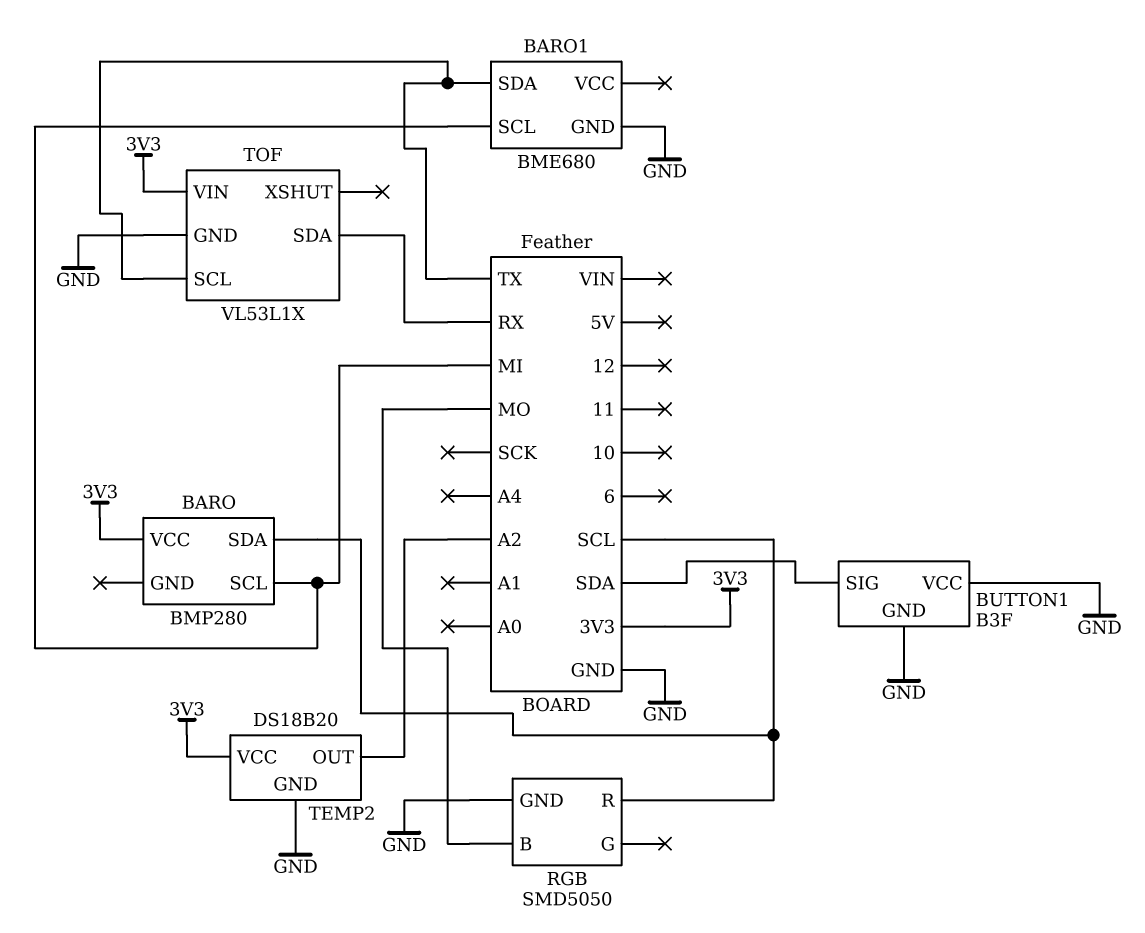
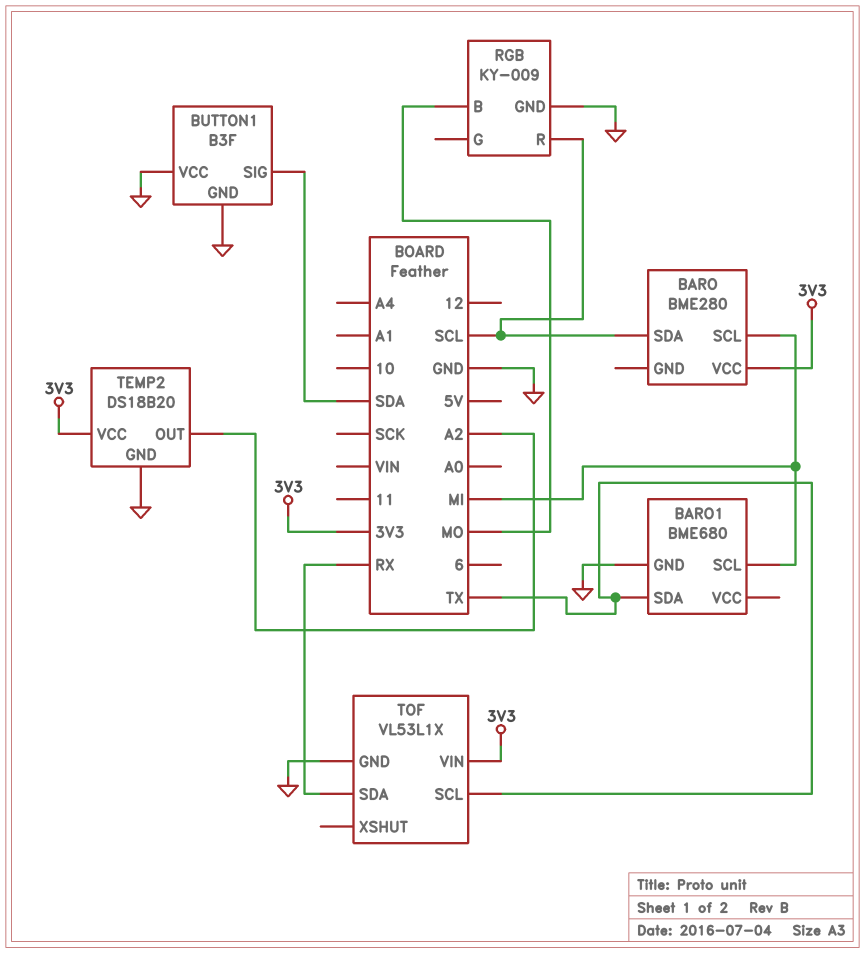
BARO: BMP280 -> BME280
RGB: SMD5050 -> KY-009

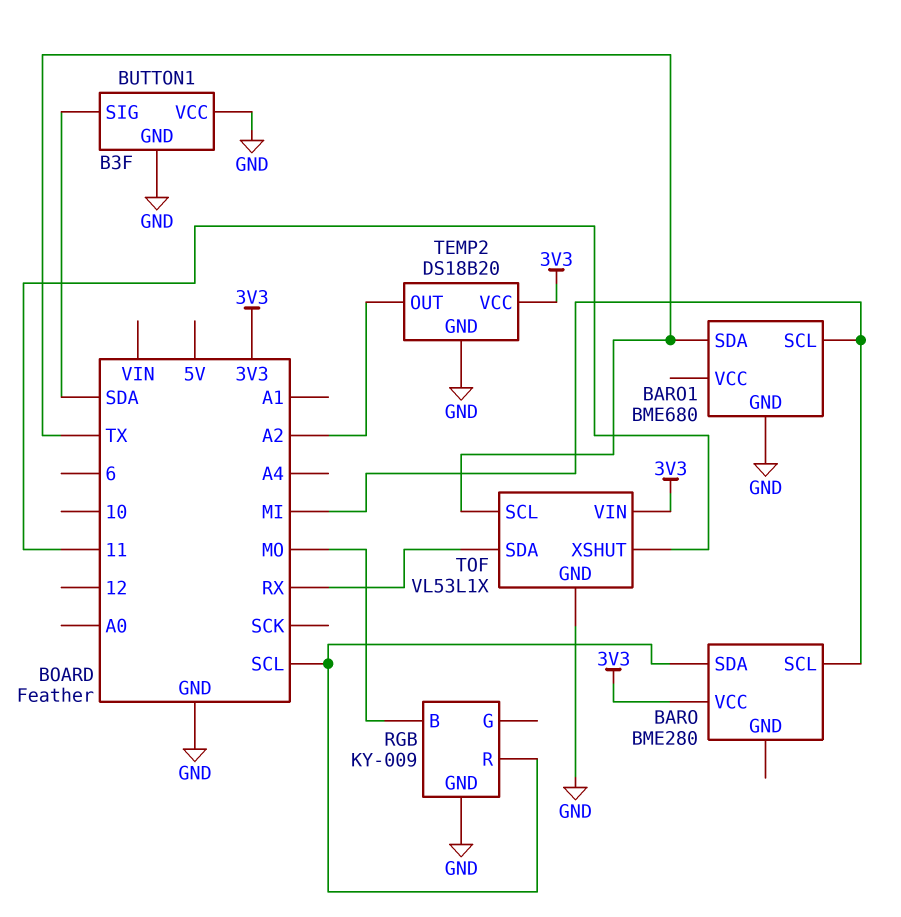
TOF pin XSHUT: none -> 11

